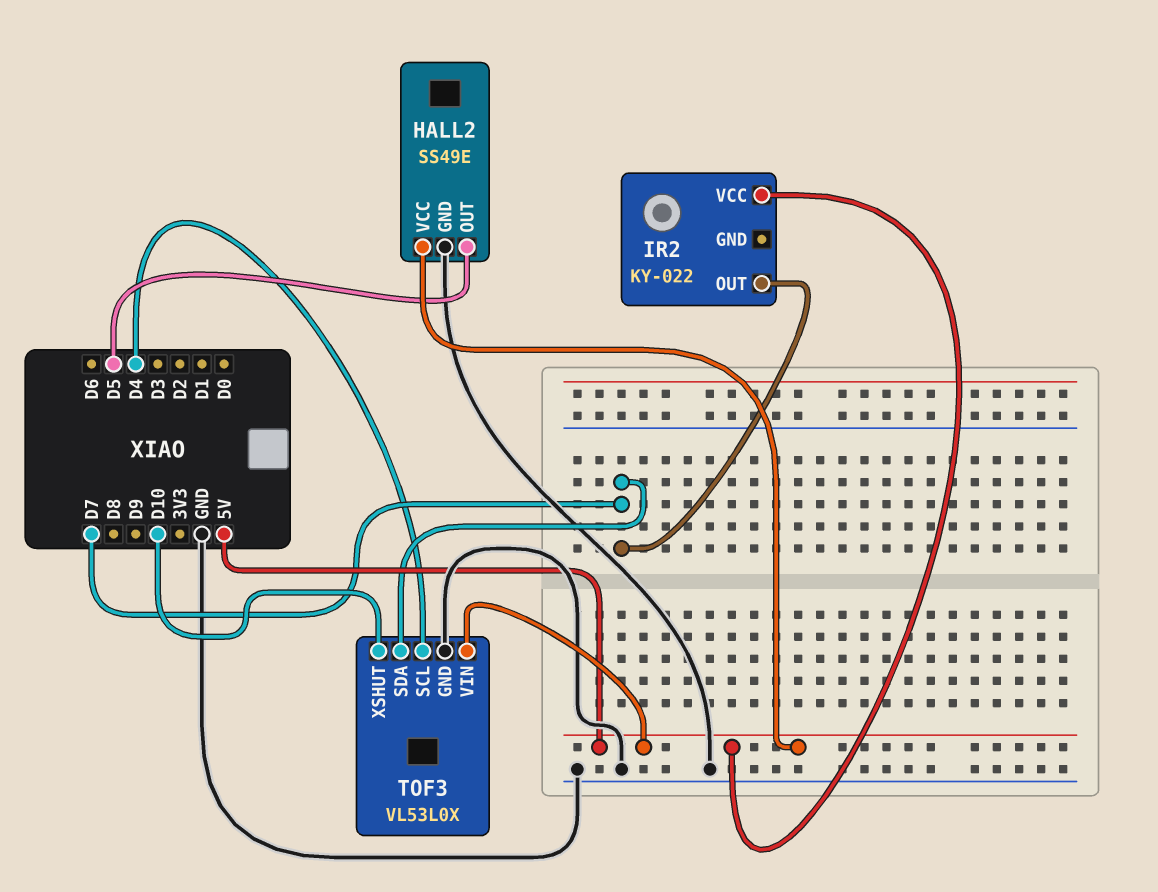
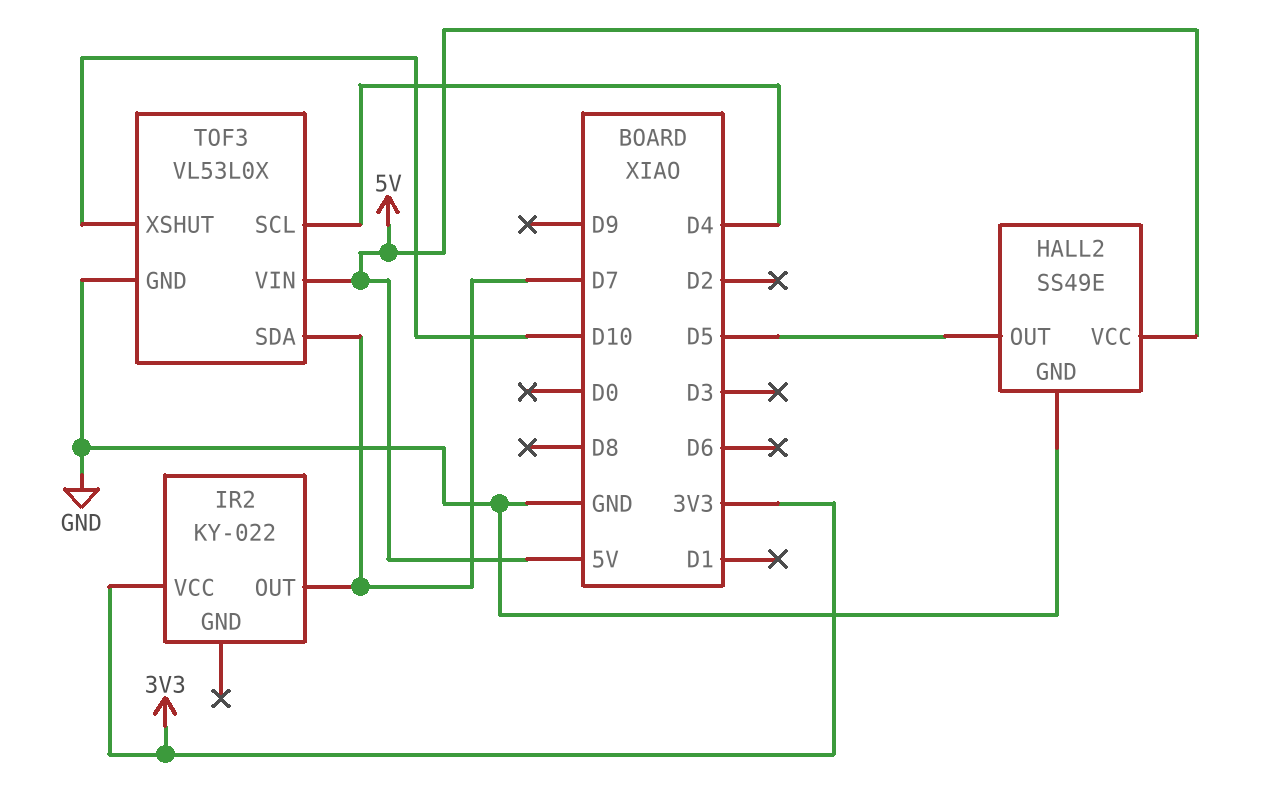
IR2 pin VCC: 5V -> 3V3

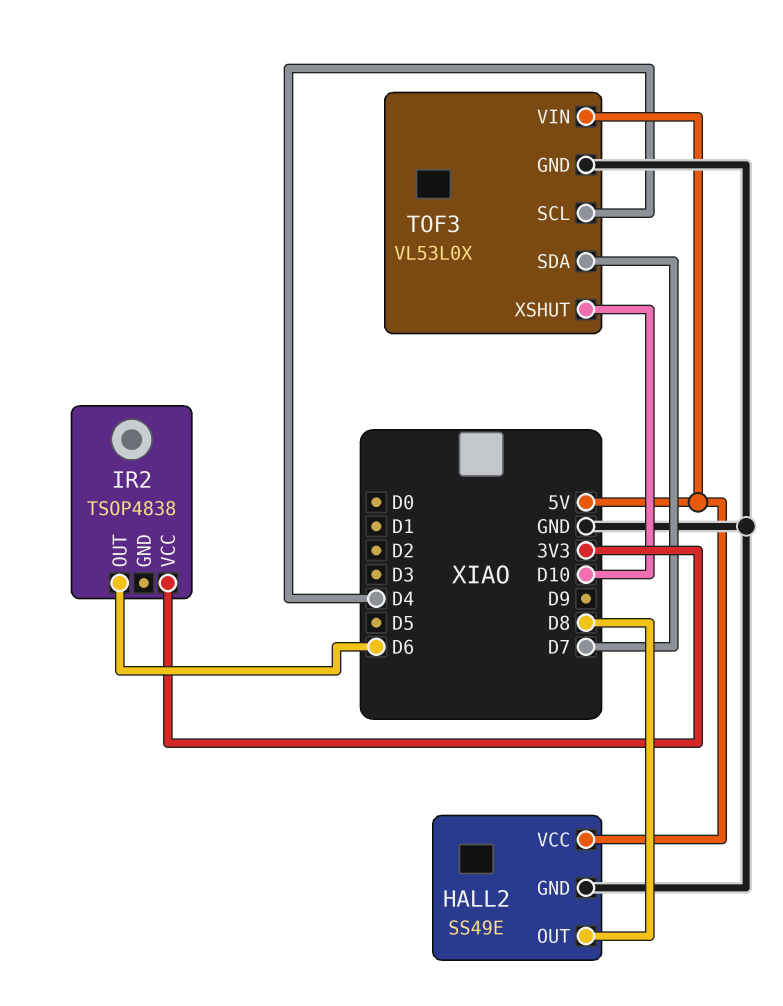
HALL2 pin OUT: D5 -> D8
IR2: KY-022 -> TSOP4838
IR2 pin OUT: D7 -> D6

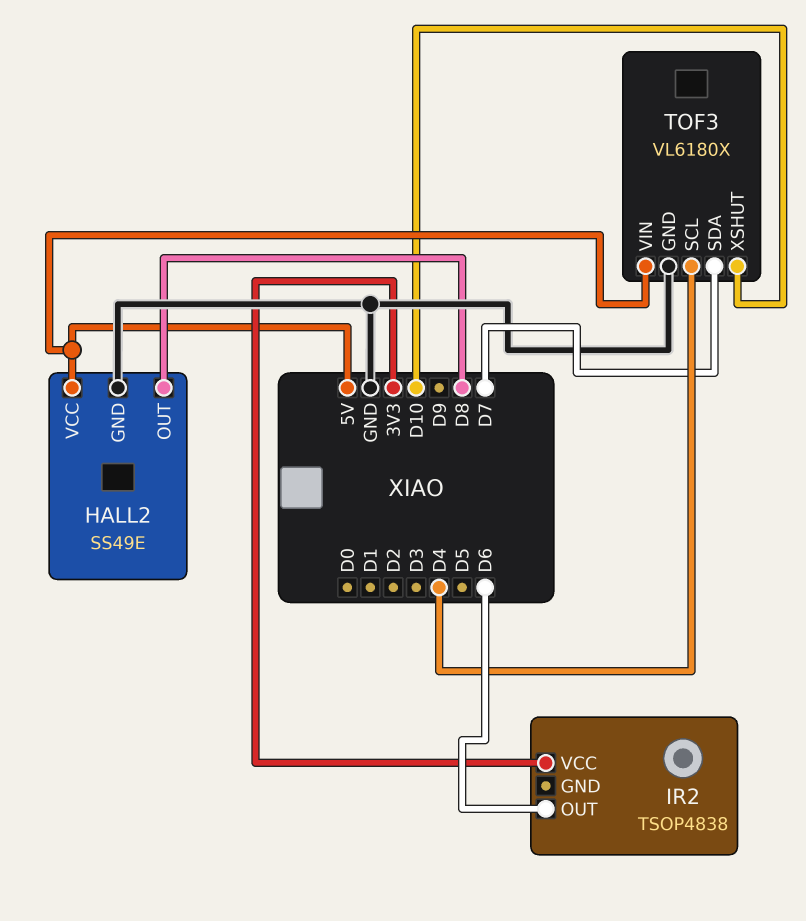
TOF3: VL53L0X -> VL6180X

